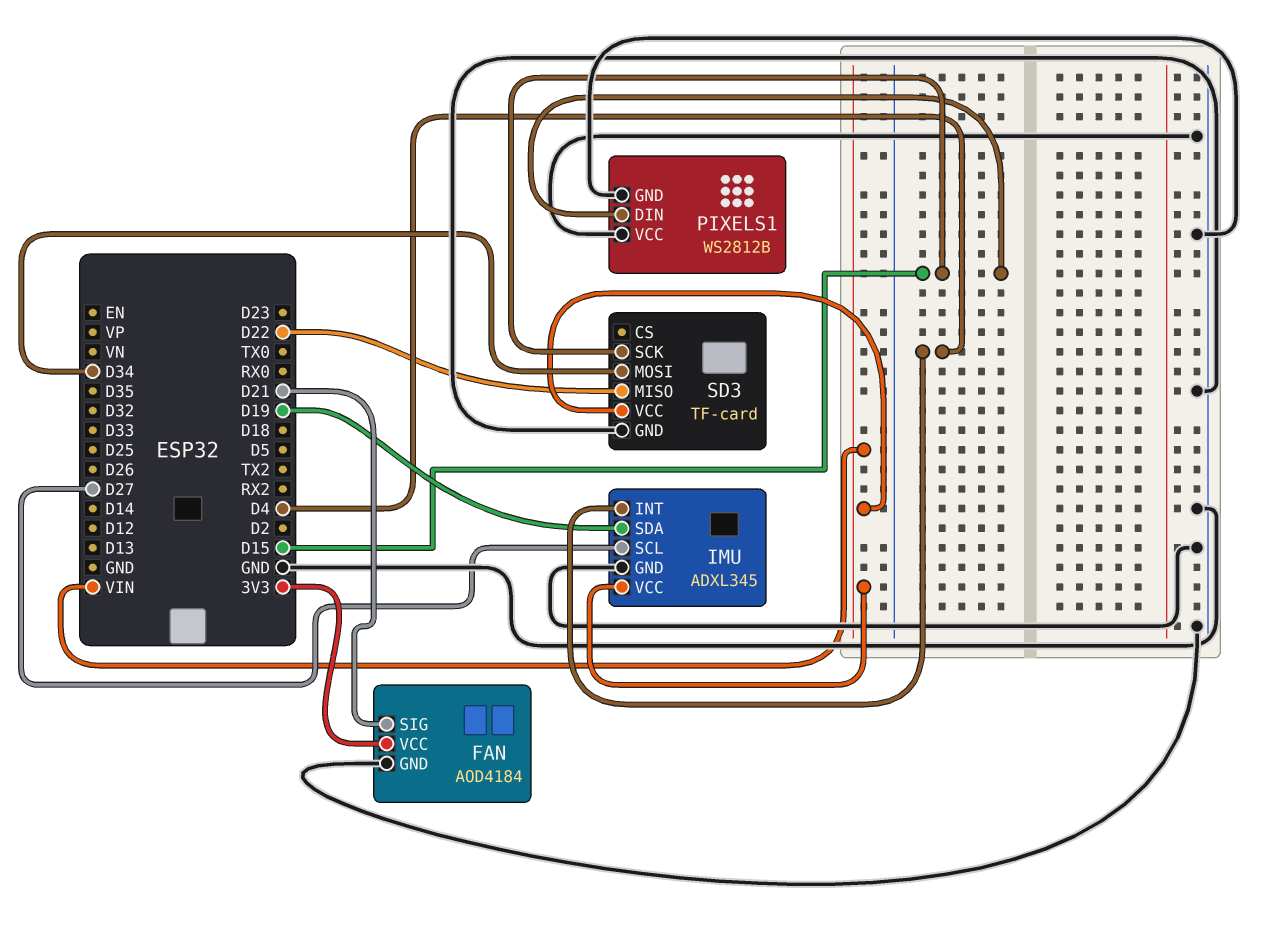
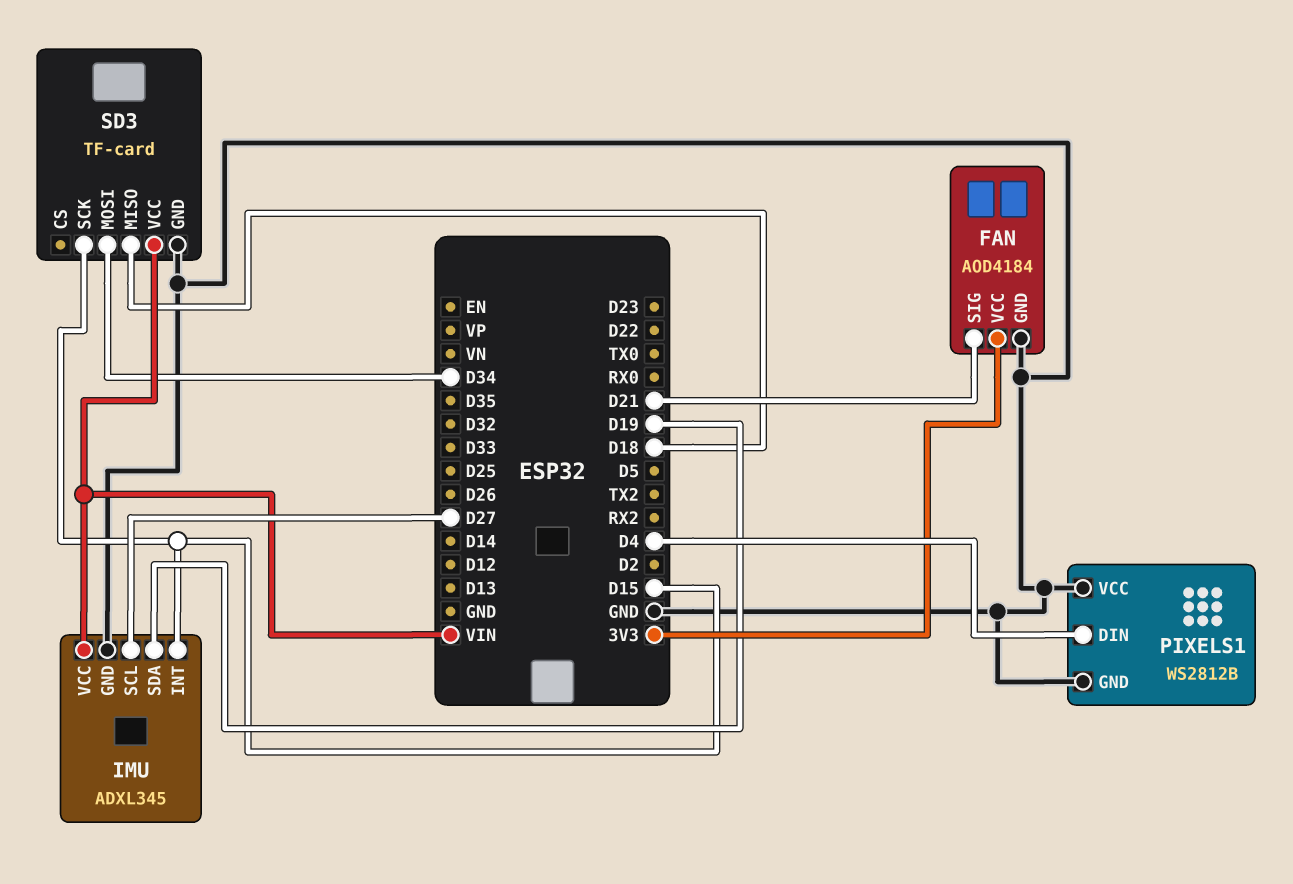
IMU pin INT: D4 -> D15
PIXELS1 pin DIN: D15 -> D4
SD3 pin MISO: D22 -> D18

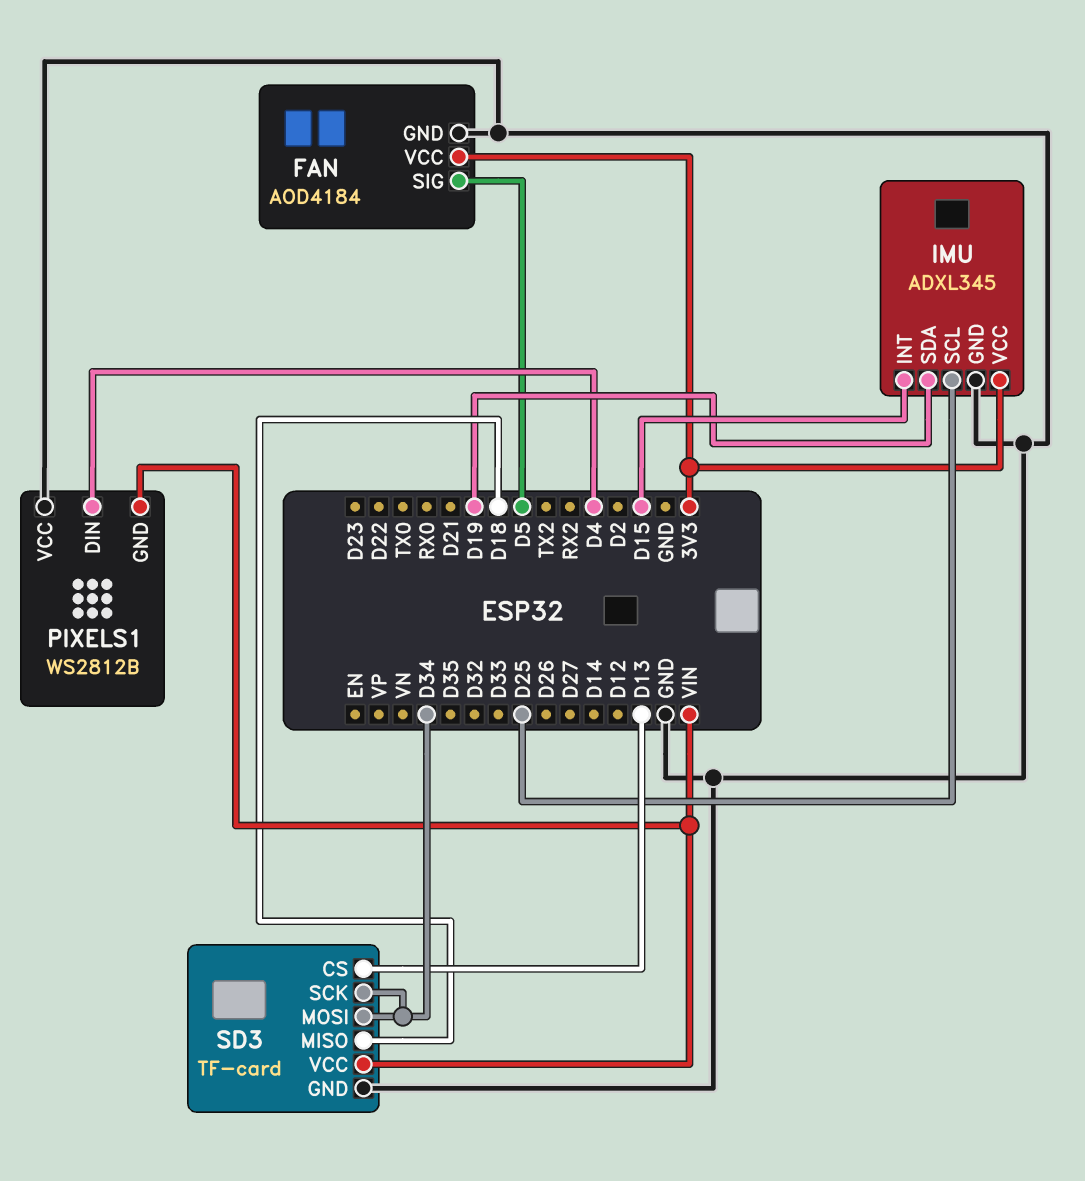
FAN pin SIG: D21 -> D5
IMU pin SCL: D27 -> D25
IMU pin VCC: VIN -> 3V3
PIXELS1 pin GND: GND -> VIN
SD3 pin CS: none -> D13
SD3 pin SCK: D15 -> D34

